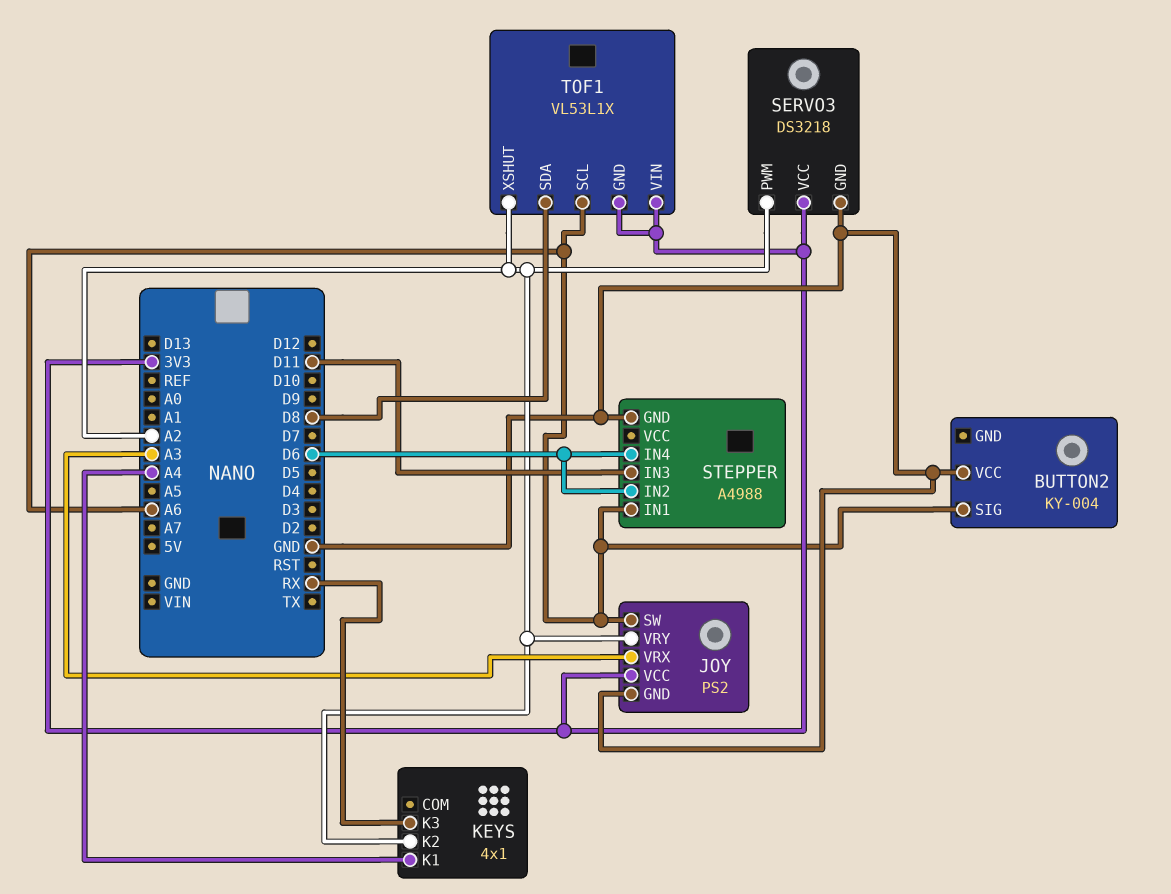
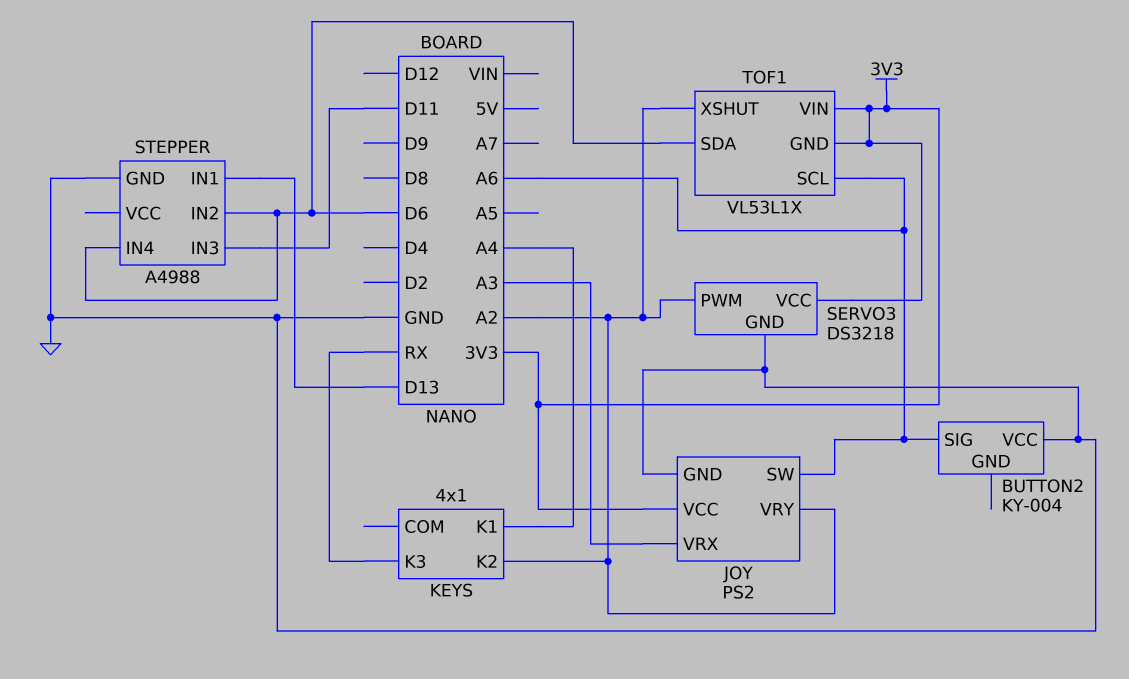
STEPPER pin IN1: A6 -> D13
TOF1 pin SDA: D8 -> D6

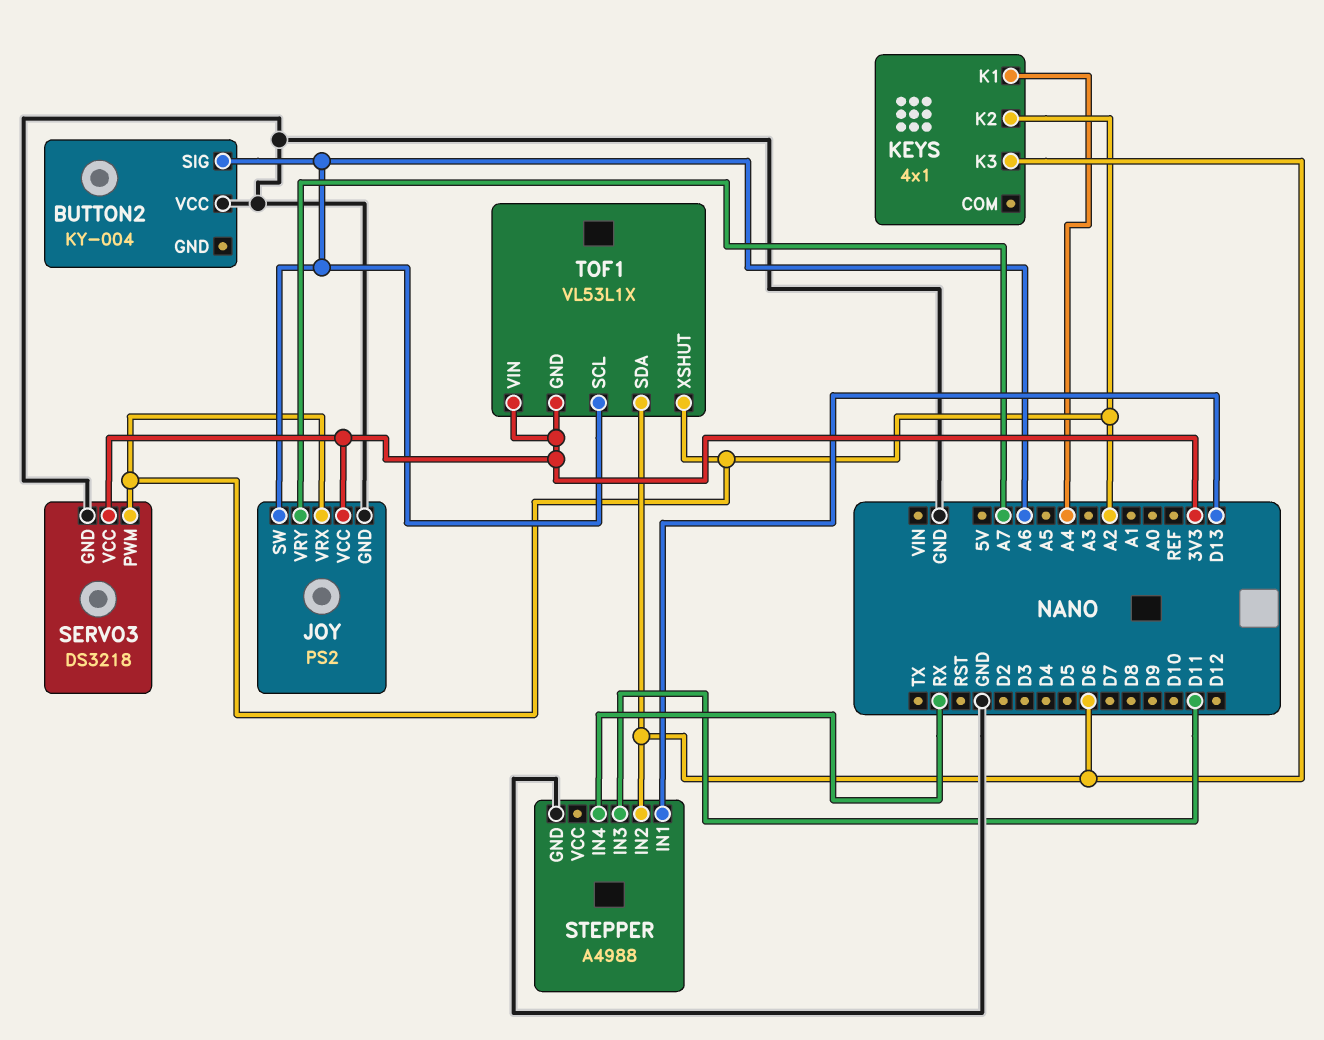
JOY pin VRX: A3 -> A2
JOY pin VRY: A2 -> A7
KEYS pin K3: RX -> D6
STEPPER pin IN4: D6 -> RX

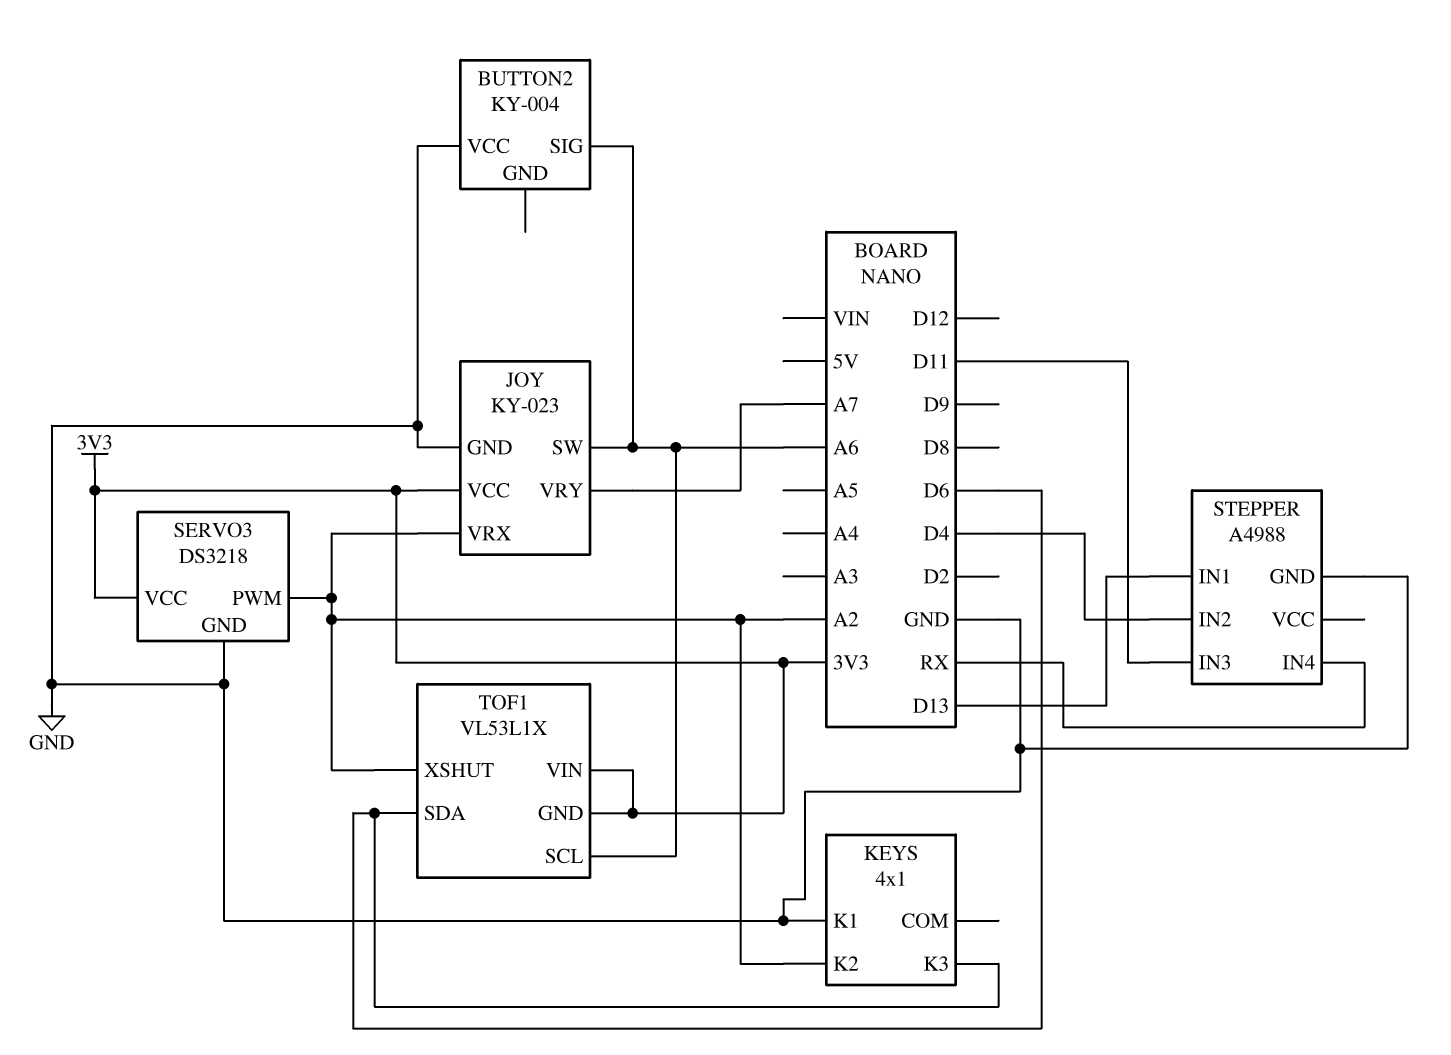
JOY: PS2 -> KY-023
KEYS pin K1: A4 -> GND
STEPPER pin IN2: D6 -> D4

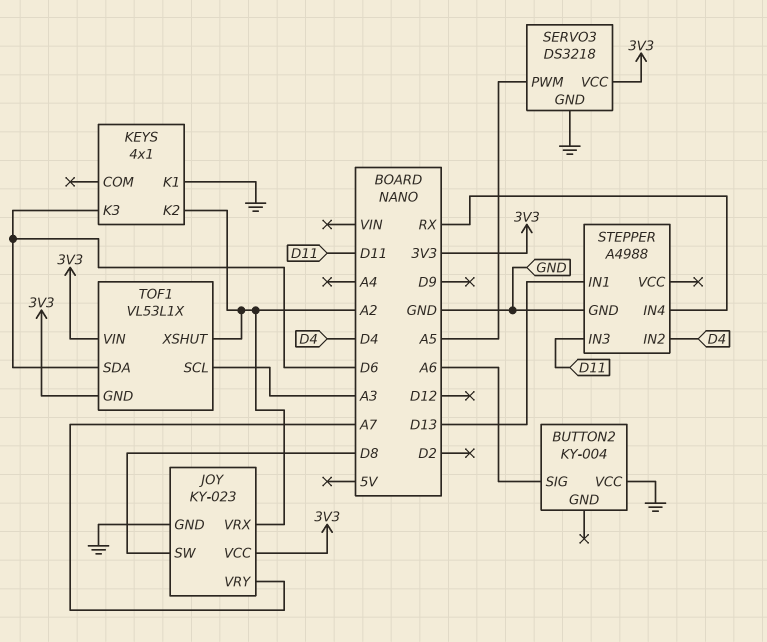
JOY pin SW: A6 -> D8
SERVO3 pin PWM: A2 -> A5
TOF1 pin SCL: A6 -> A3

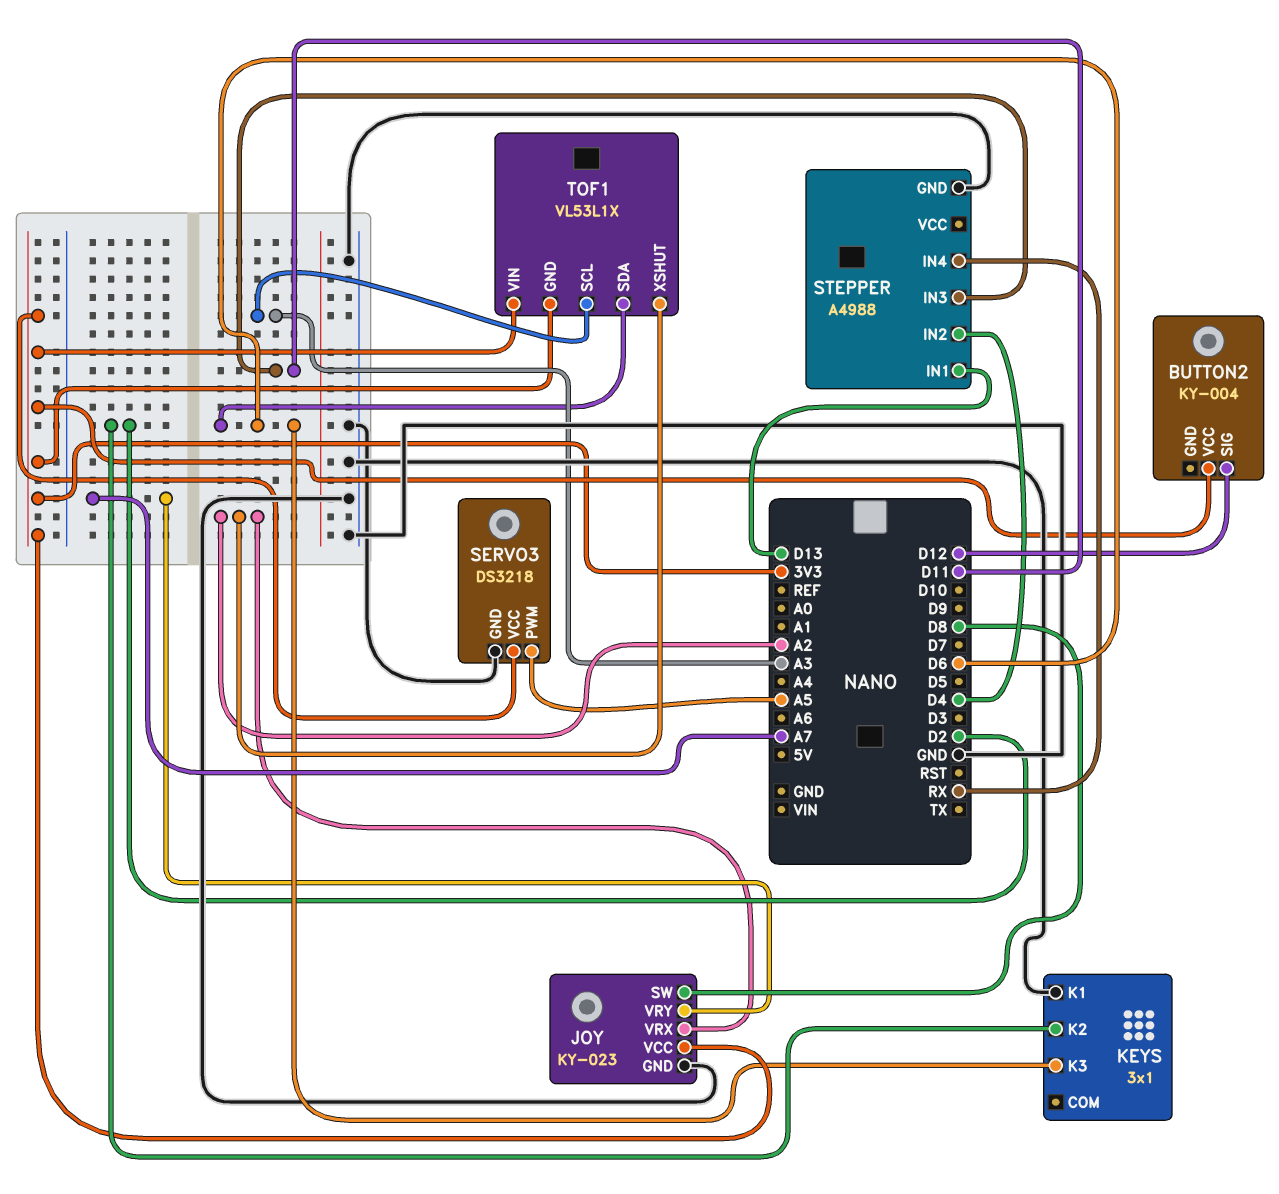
BUTTON2 pin SIG: A6 -> D12
BUTTON2 pin VCC: GND -> 3V3
KEYS: 4x1 -> 3x1
KEYS pin K2: A2 -> D2

